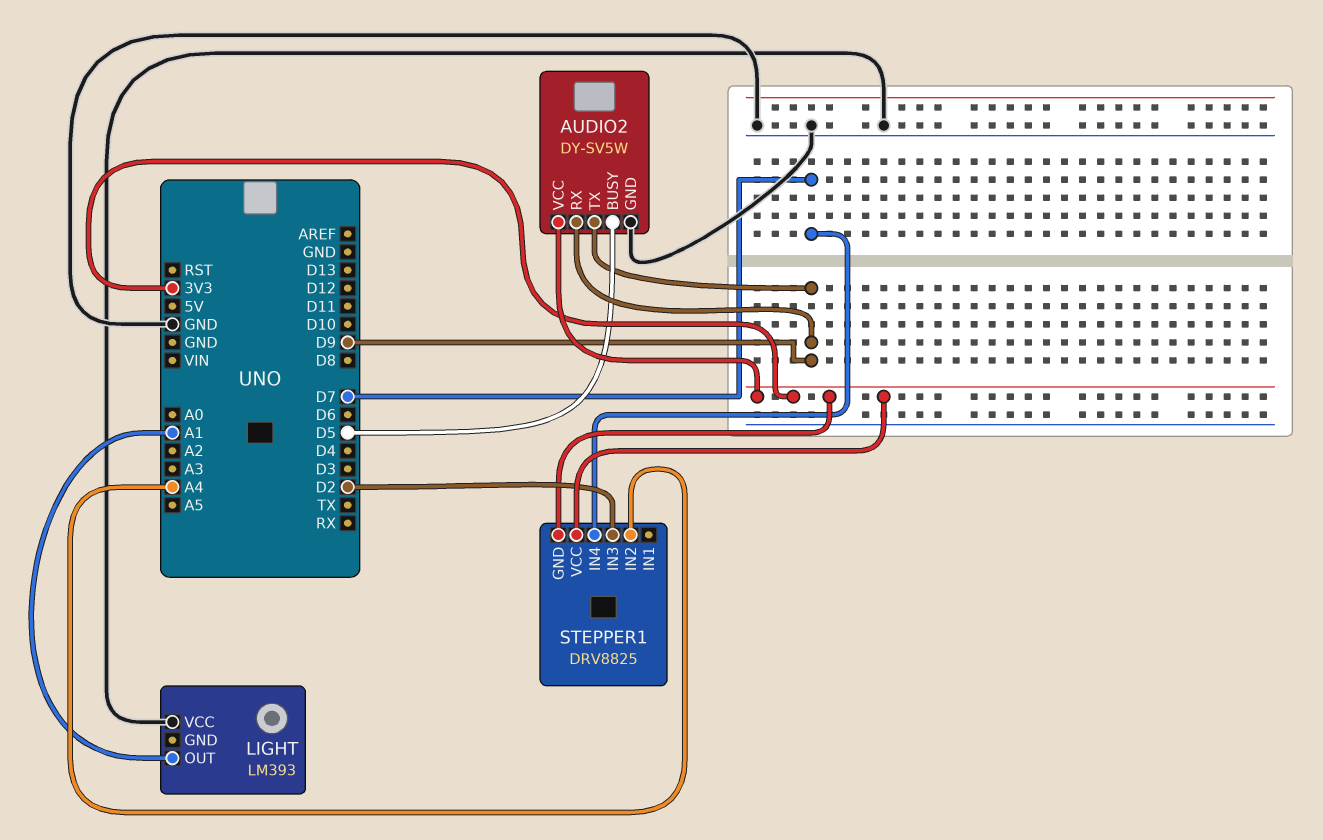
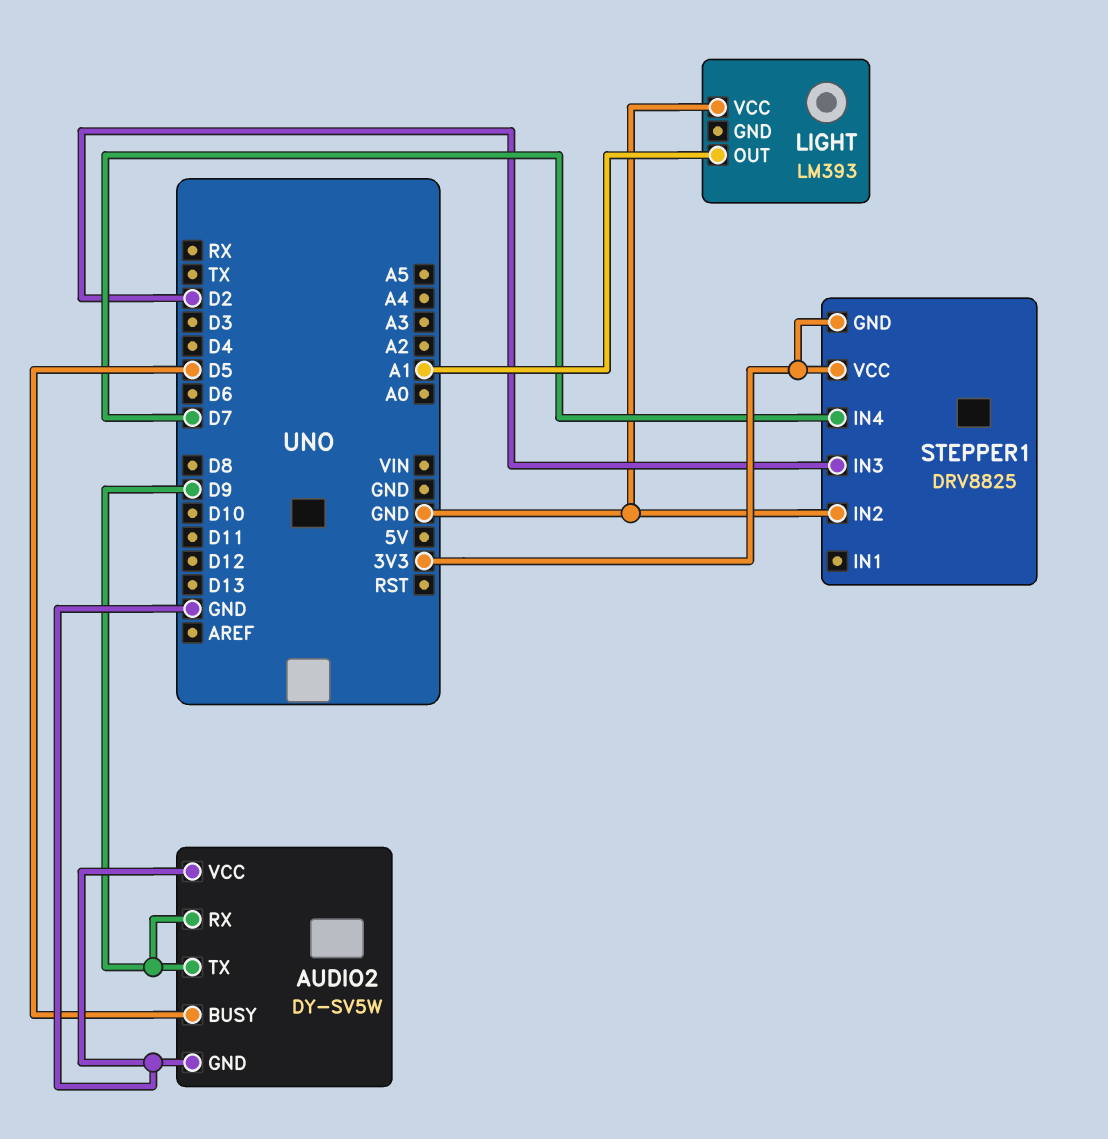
AUDIO2 pin VCC: 3V3 -> GND
STEPPER1 pin IN2: A4 -> GND

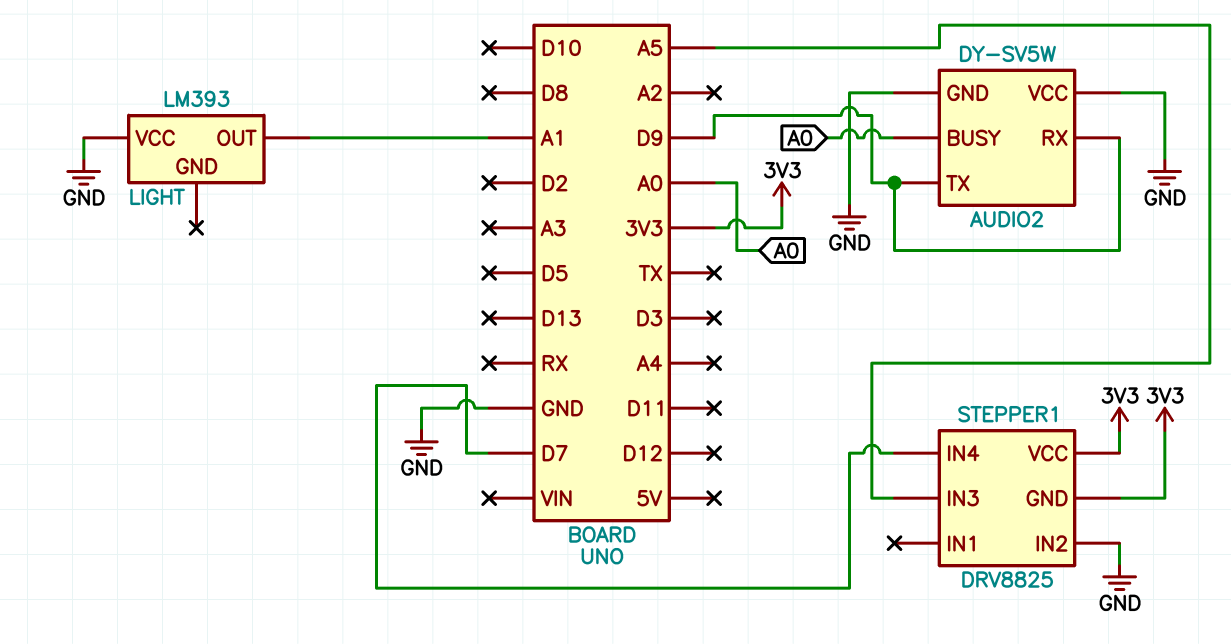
AUDIO2 pin BUSY: D5 -> A0
STEPPER1 pin IN3: D2 -> A5

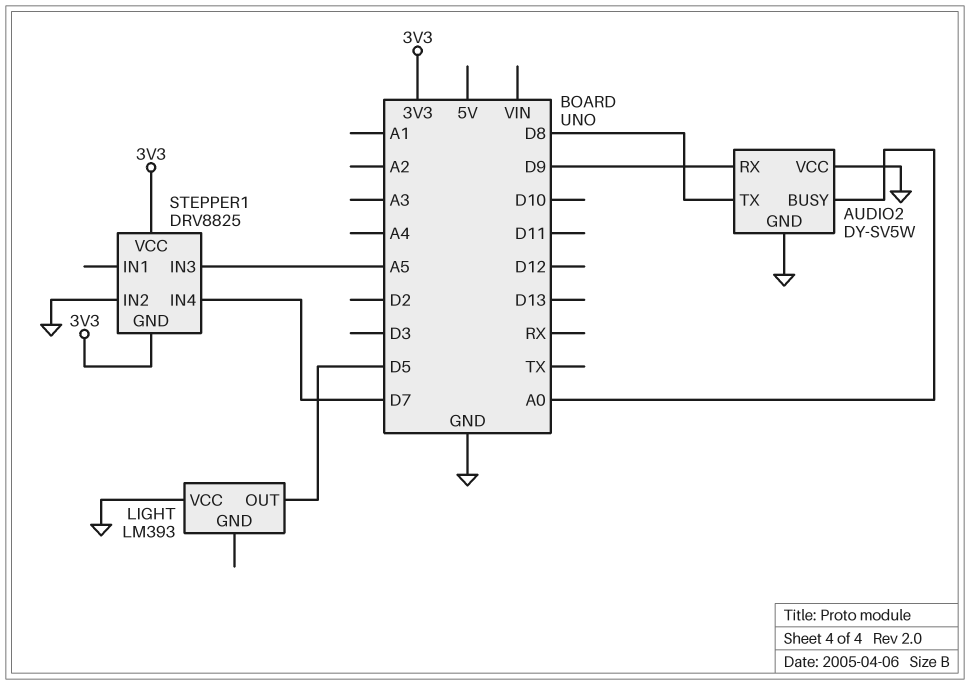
AUDIO2 pin TX: D9 -> D8
LIGHT pin OUT: A1 -> D5

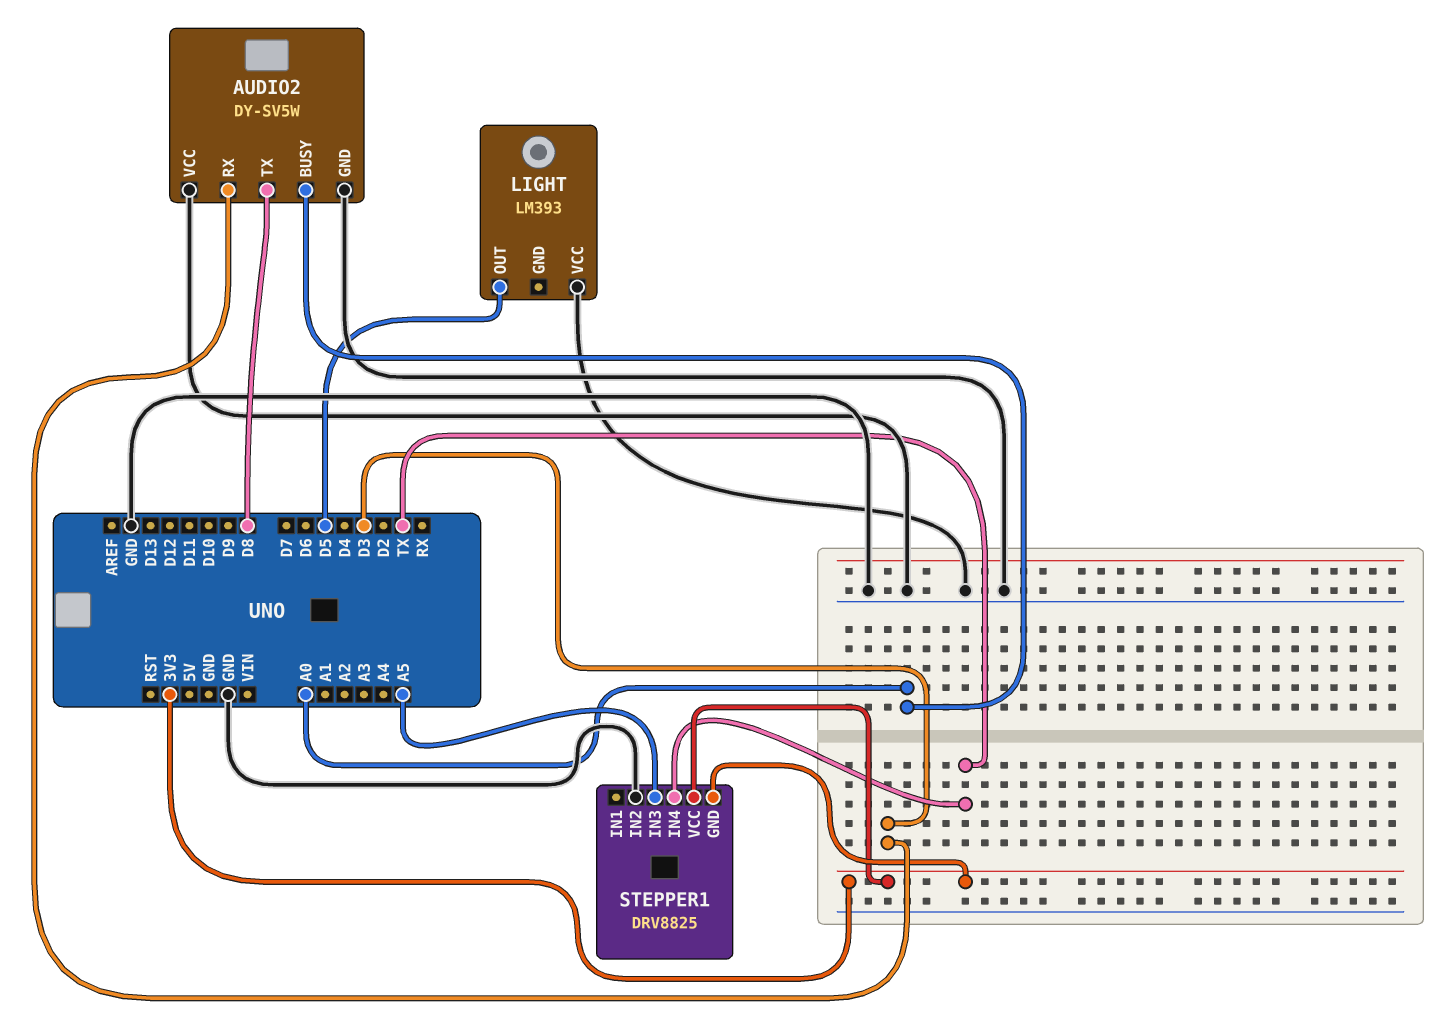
AUDIO2 pin RX: D9 -> D3
STEPPER1 pin IN4: D7 -> TX

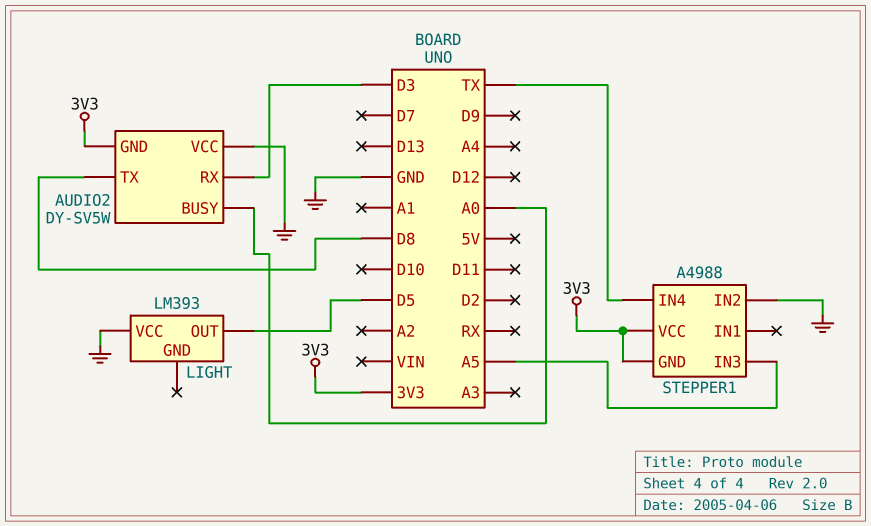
AUDIO2 pin GND: GND -> 3V3
STEPPER1: DRV8825 -> A4988

